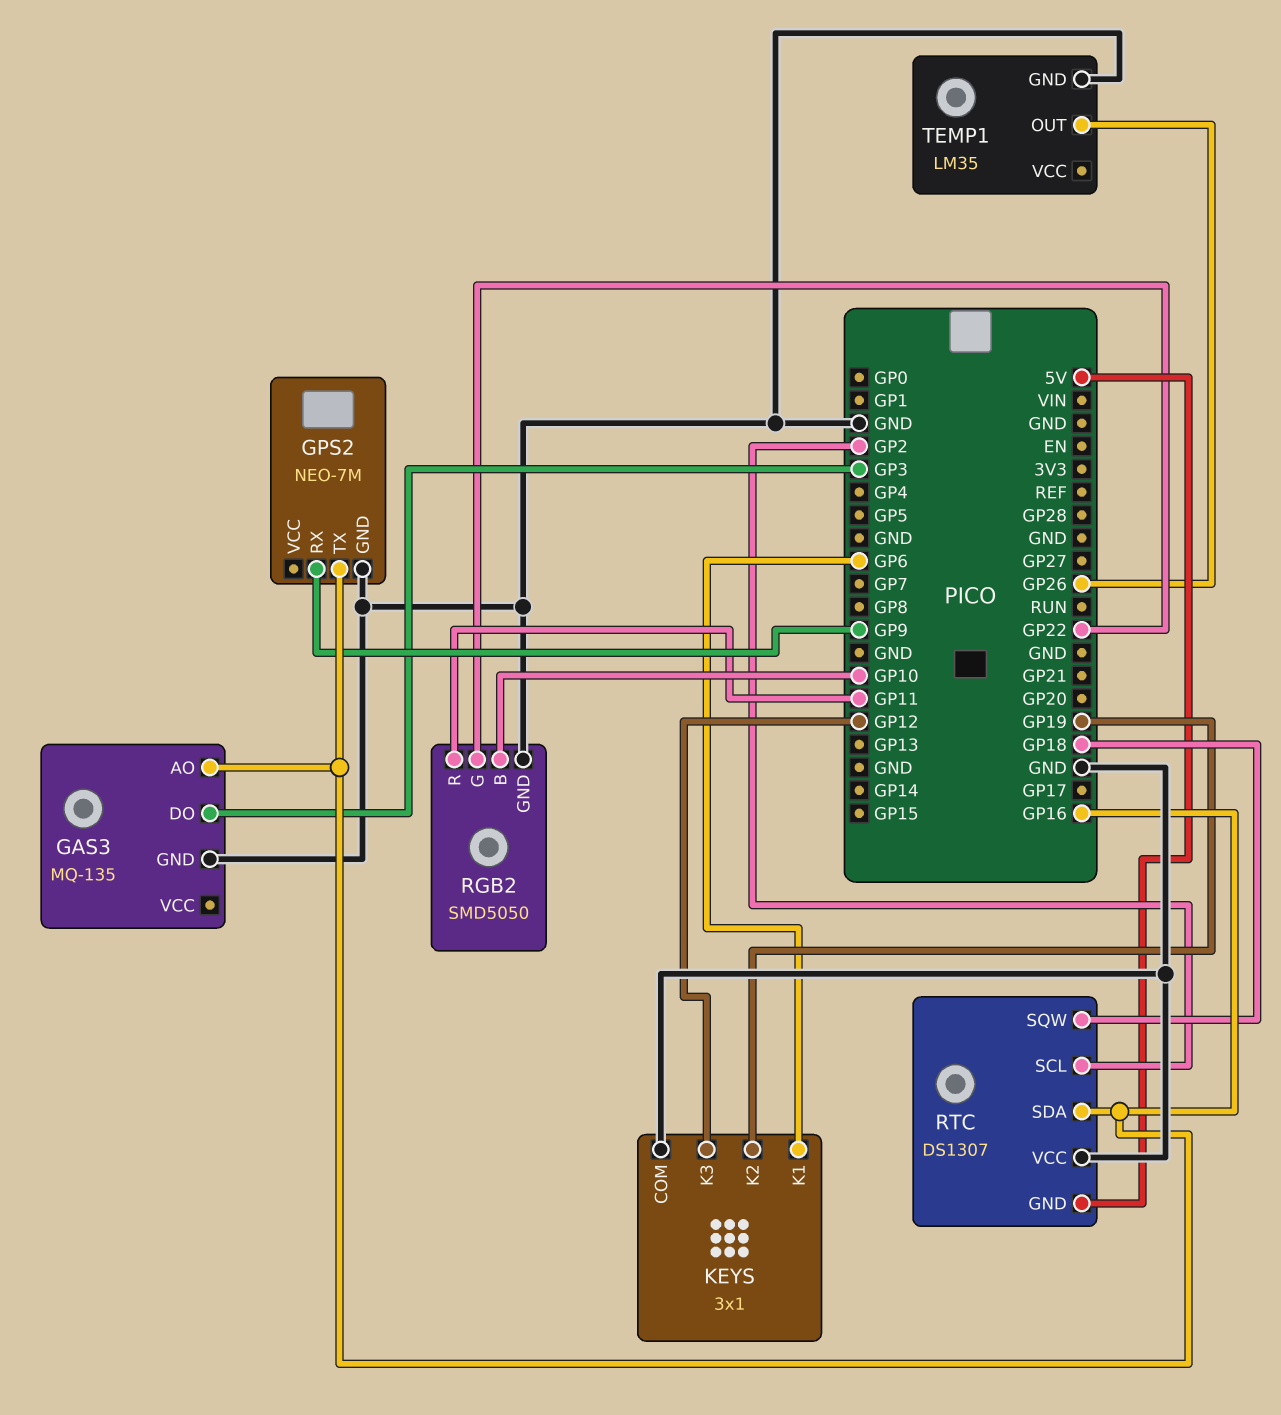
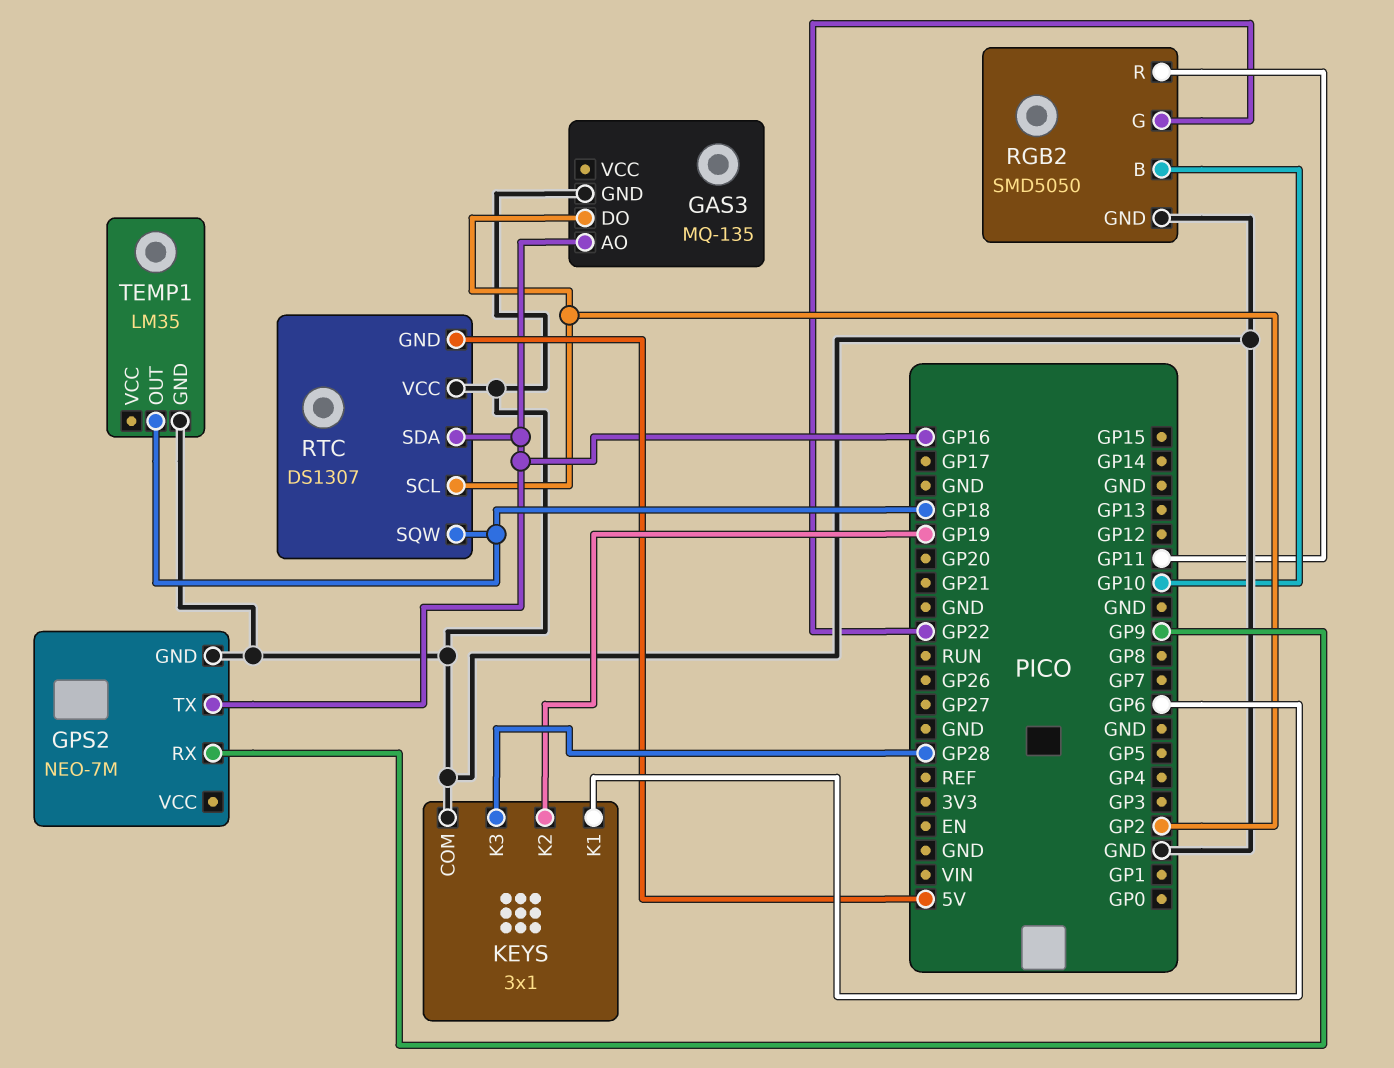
GAS3 pin DO: GP3 -> GP2
KEYS pin K3: GP12 -> GP28
TEMP1 pin OUT: GP26 -> GP18

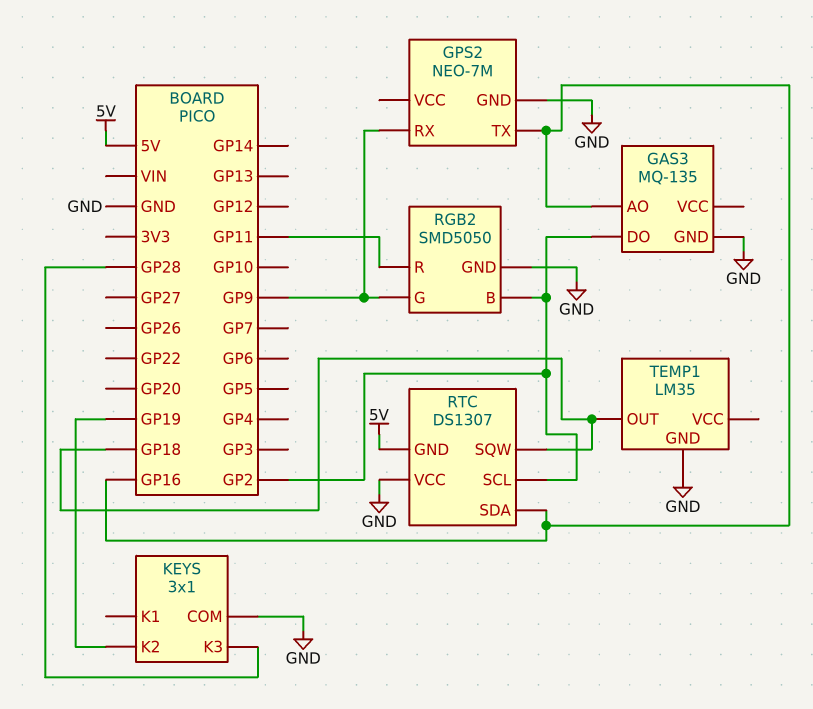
KEYS pin K1: GP6 -> none
RGB2 pin B: GP10 -> GP2
RGB2 pin G: GP22 -> GP9

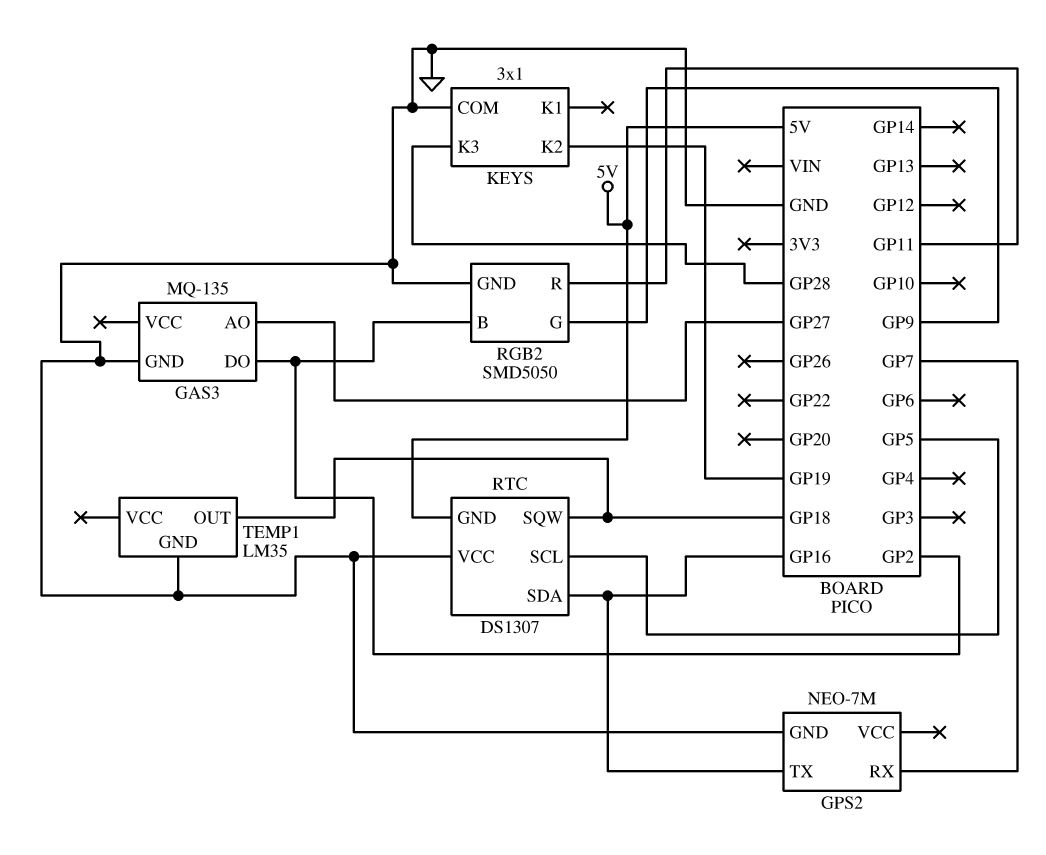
GAS3 pin AO: GP16 -> GP27
GPS2 pin RX: GP9 -> GP7
RTC pin SCL: GP2 -> GP5

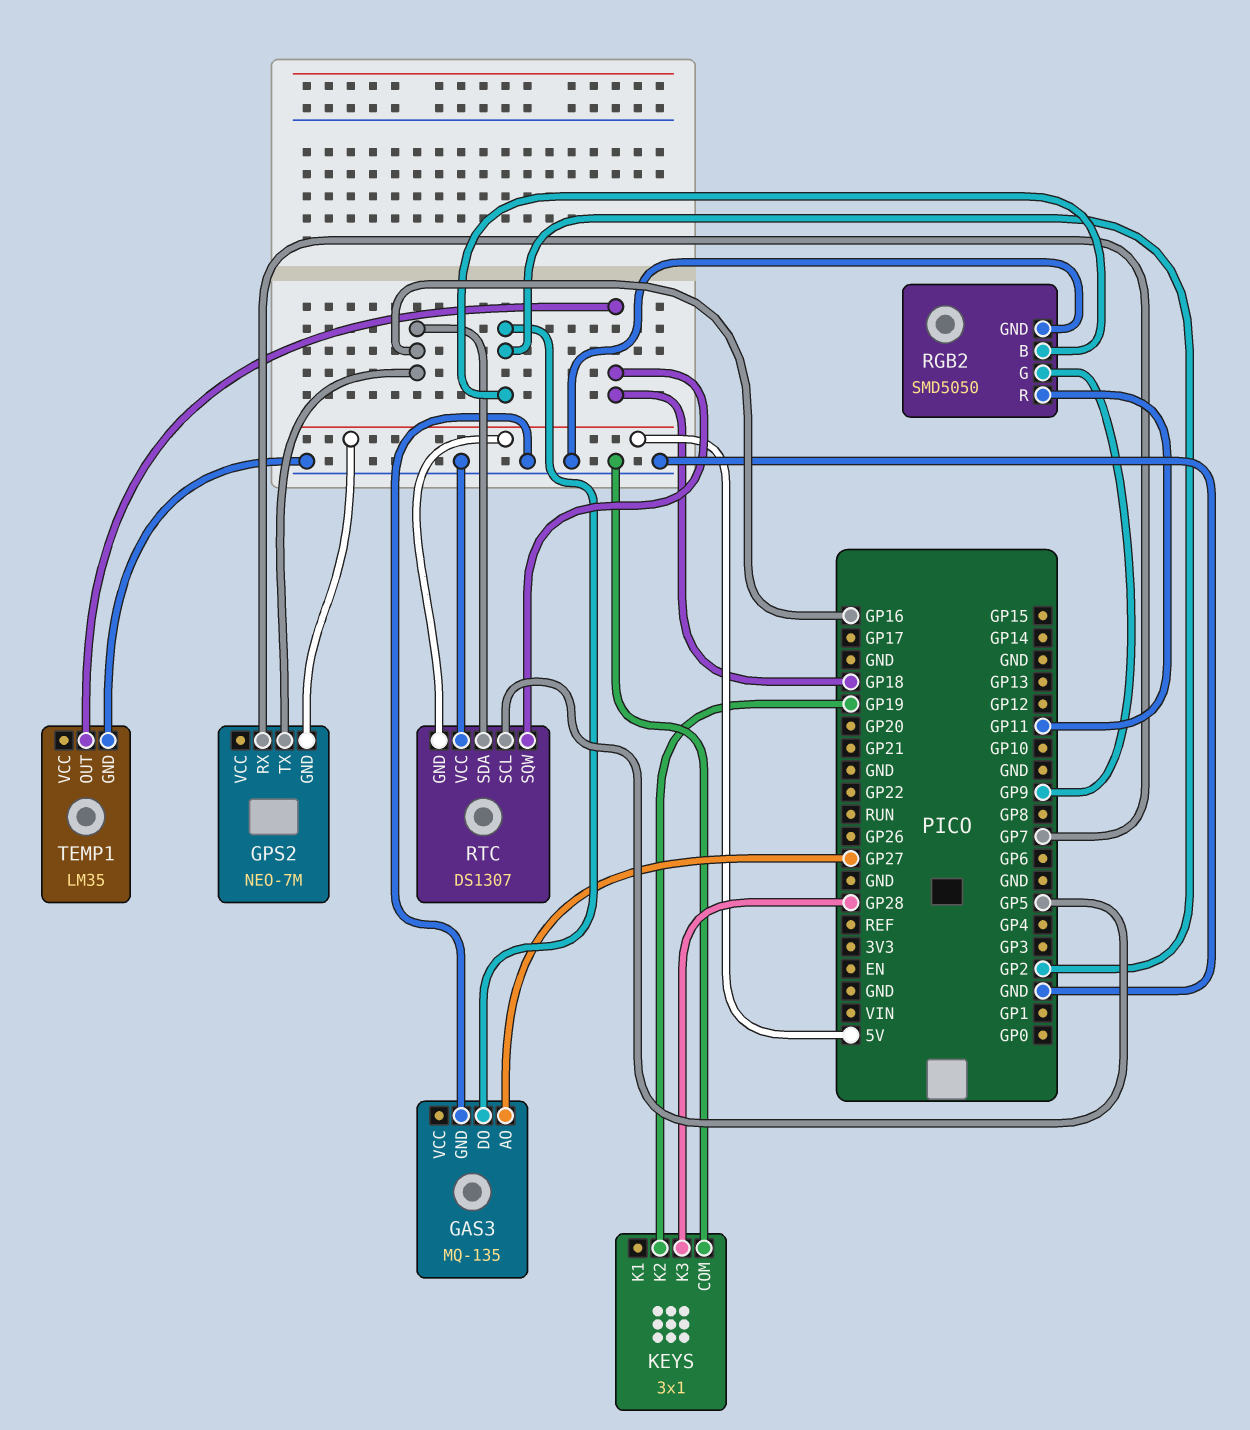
GPS2 pin GND: GND -> 5V

